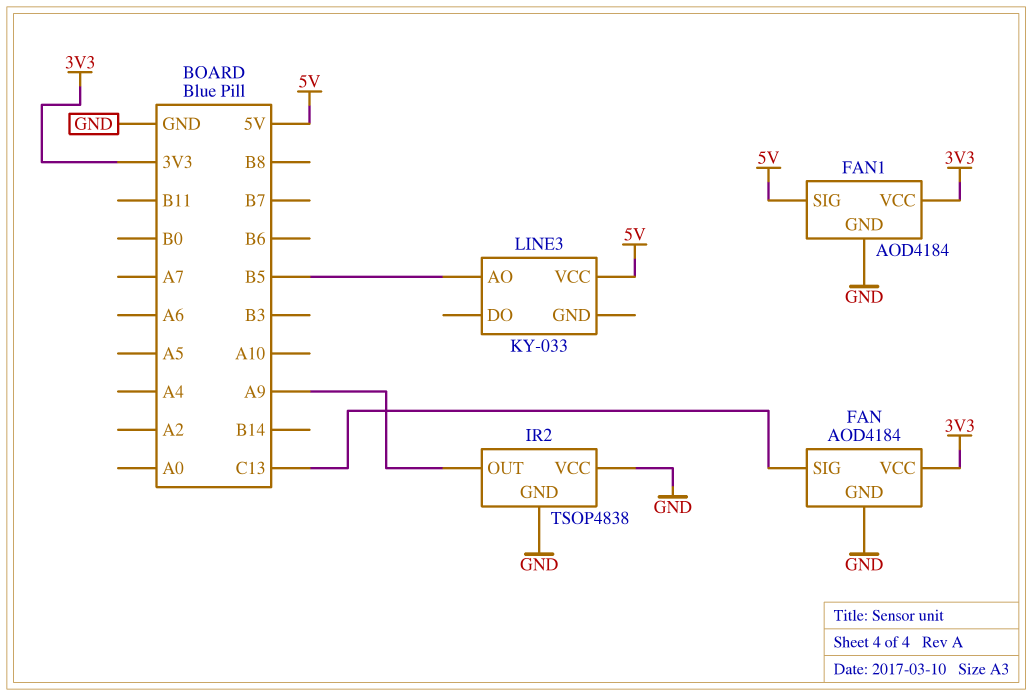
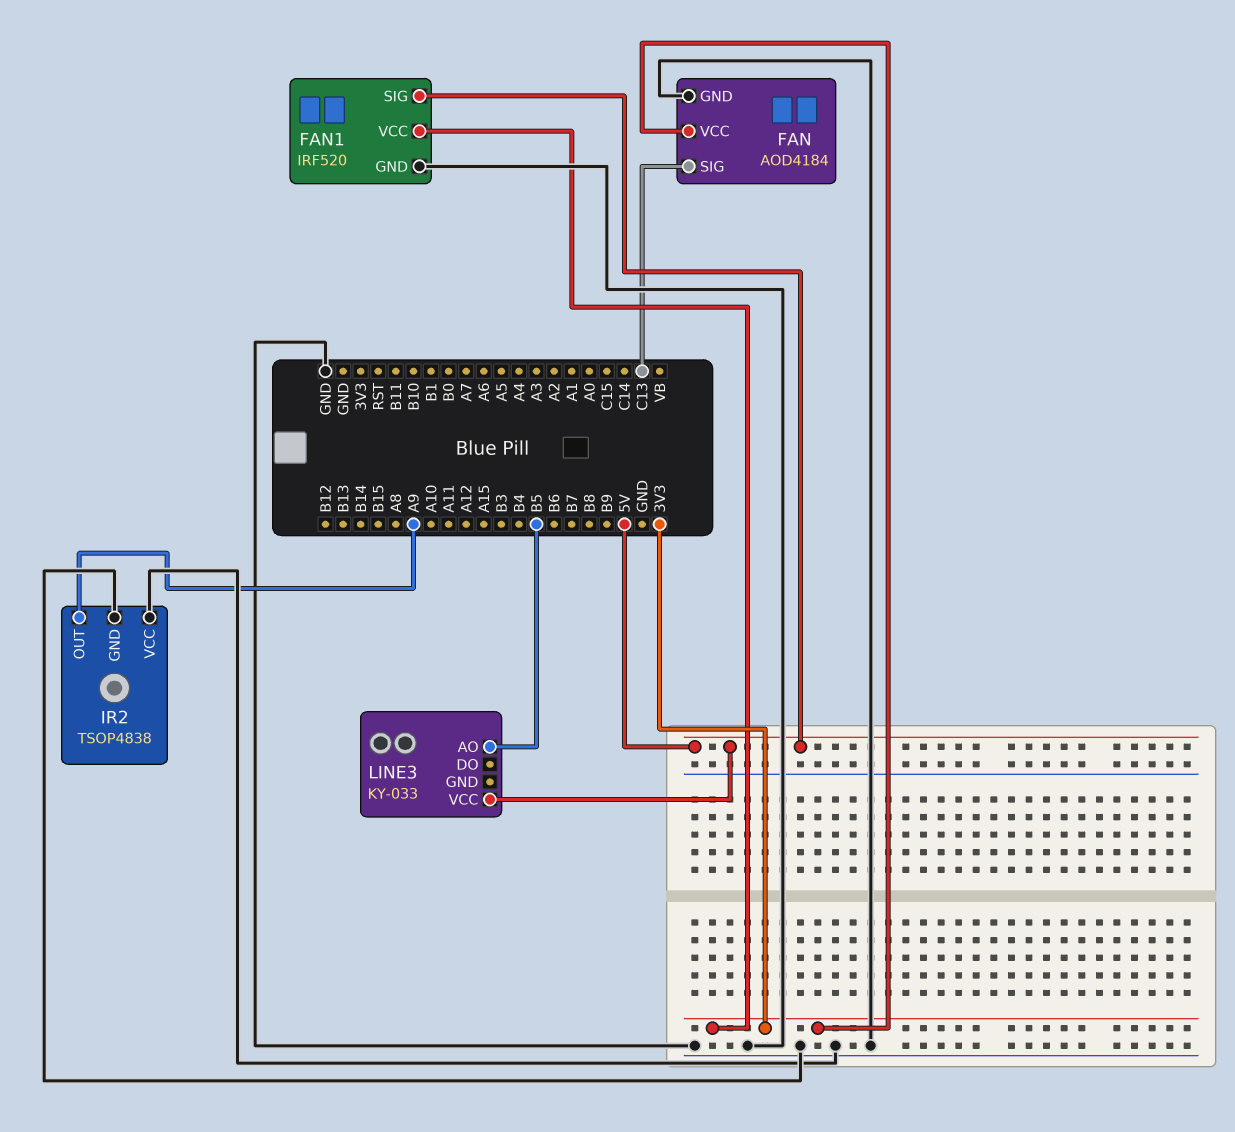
FAN1: AOD4184 -> IRF520

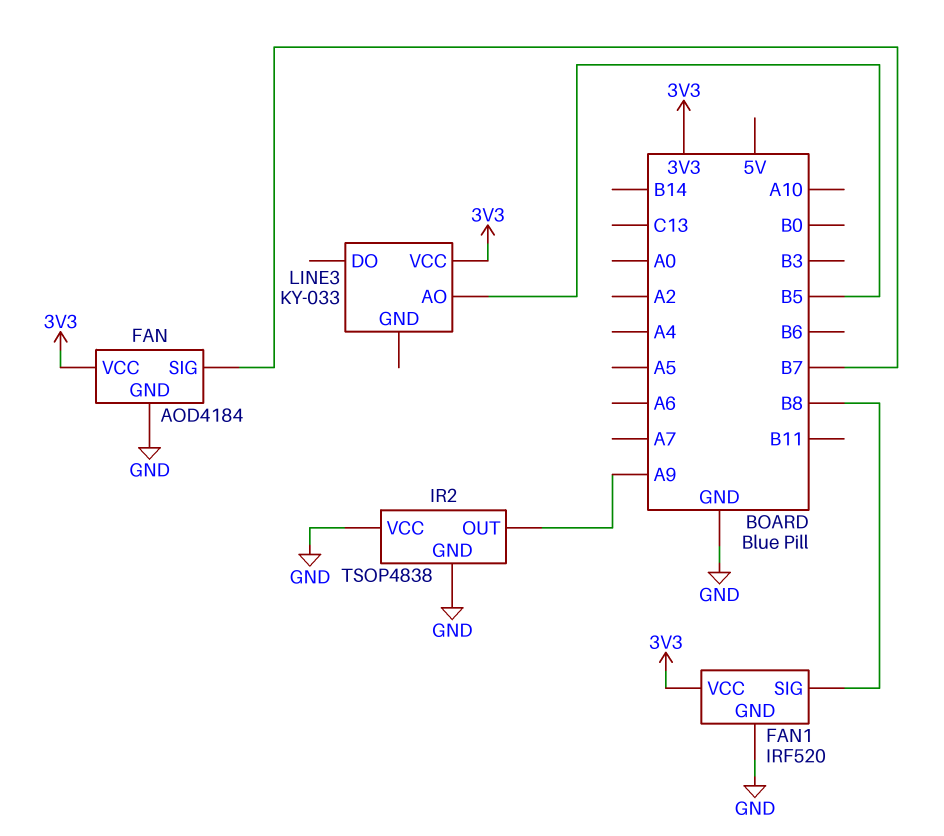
FAN pin SIG: C13 -> B7
FAN1 pin SIG: 5V -> B8
LINE3 pin VCC: 5V -> 3V3

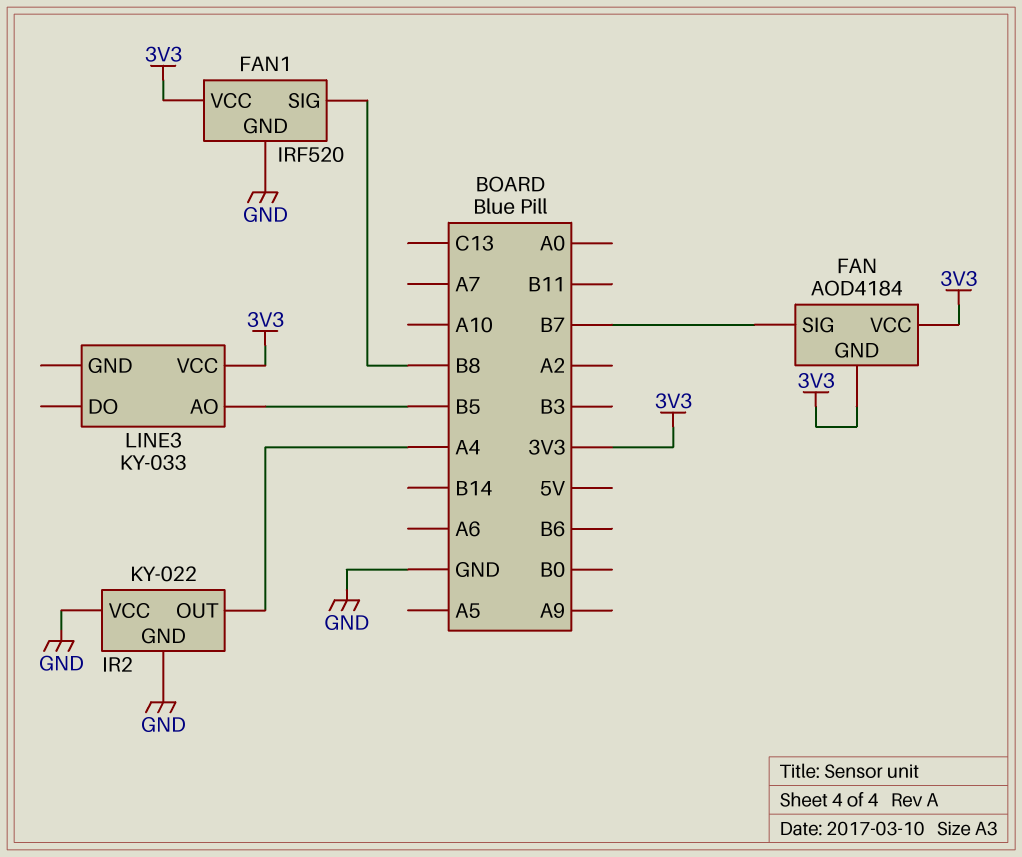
FAN pin GND: GND -> 3V3
IR2: TSOP4838 -> KY-022
IR2 pin OUT: A9 -> A4

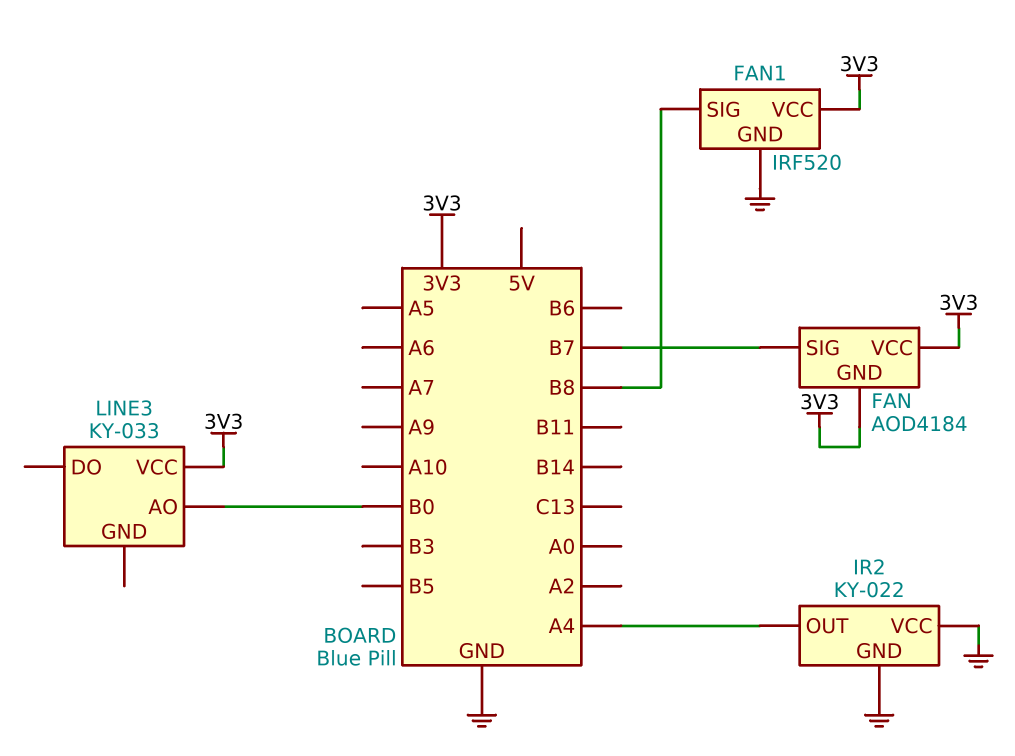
LINE3 pin AO: B5 -> B0

